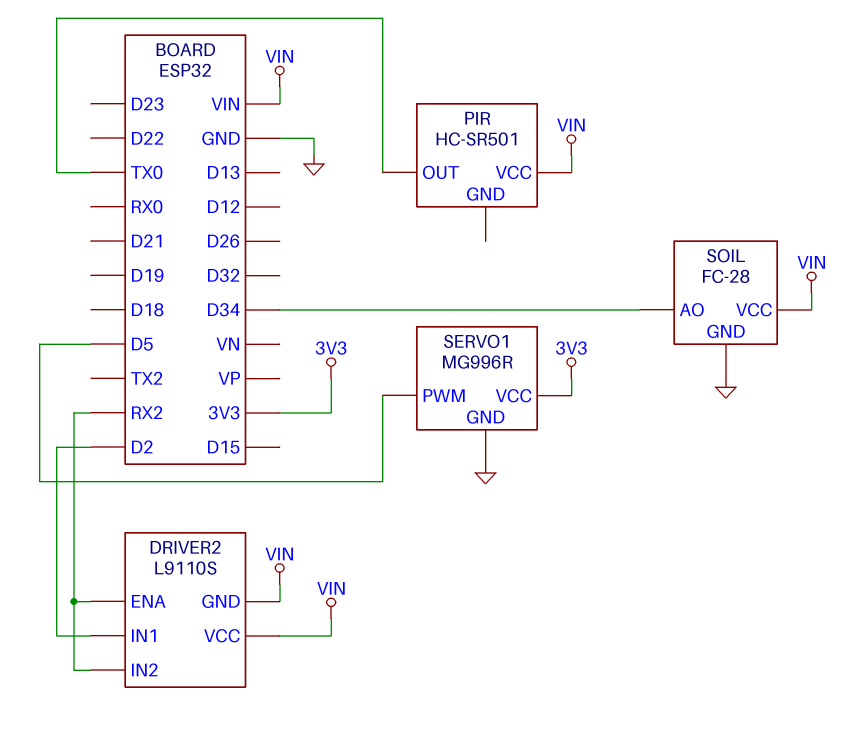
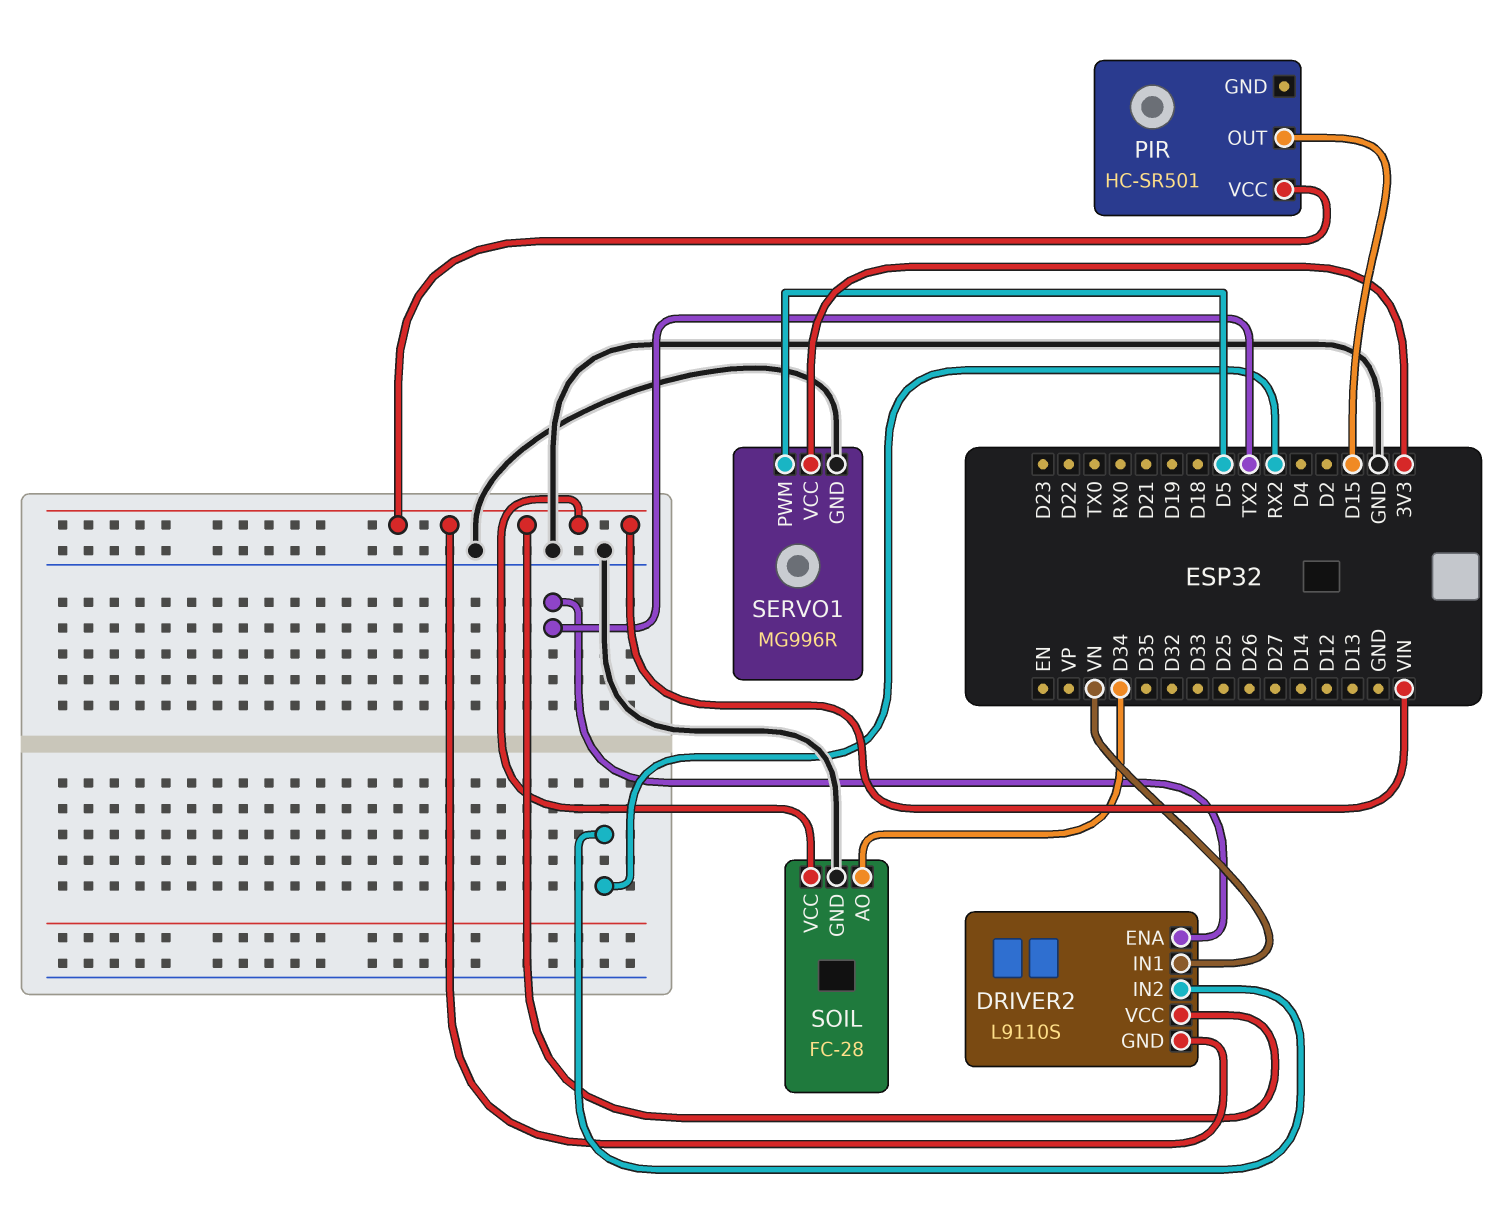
DRIVER2 pin ENA: RX2 -> TX2
DRIVER2 pin IN1: D2 -> VN
PIR pin OUT: TX0 -> D15

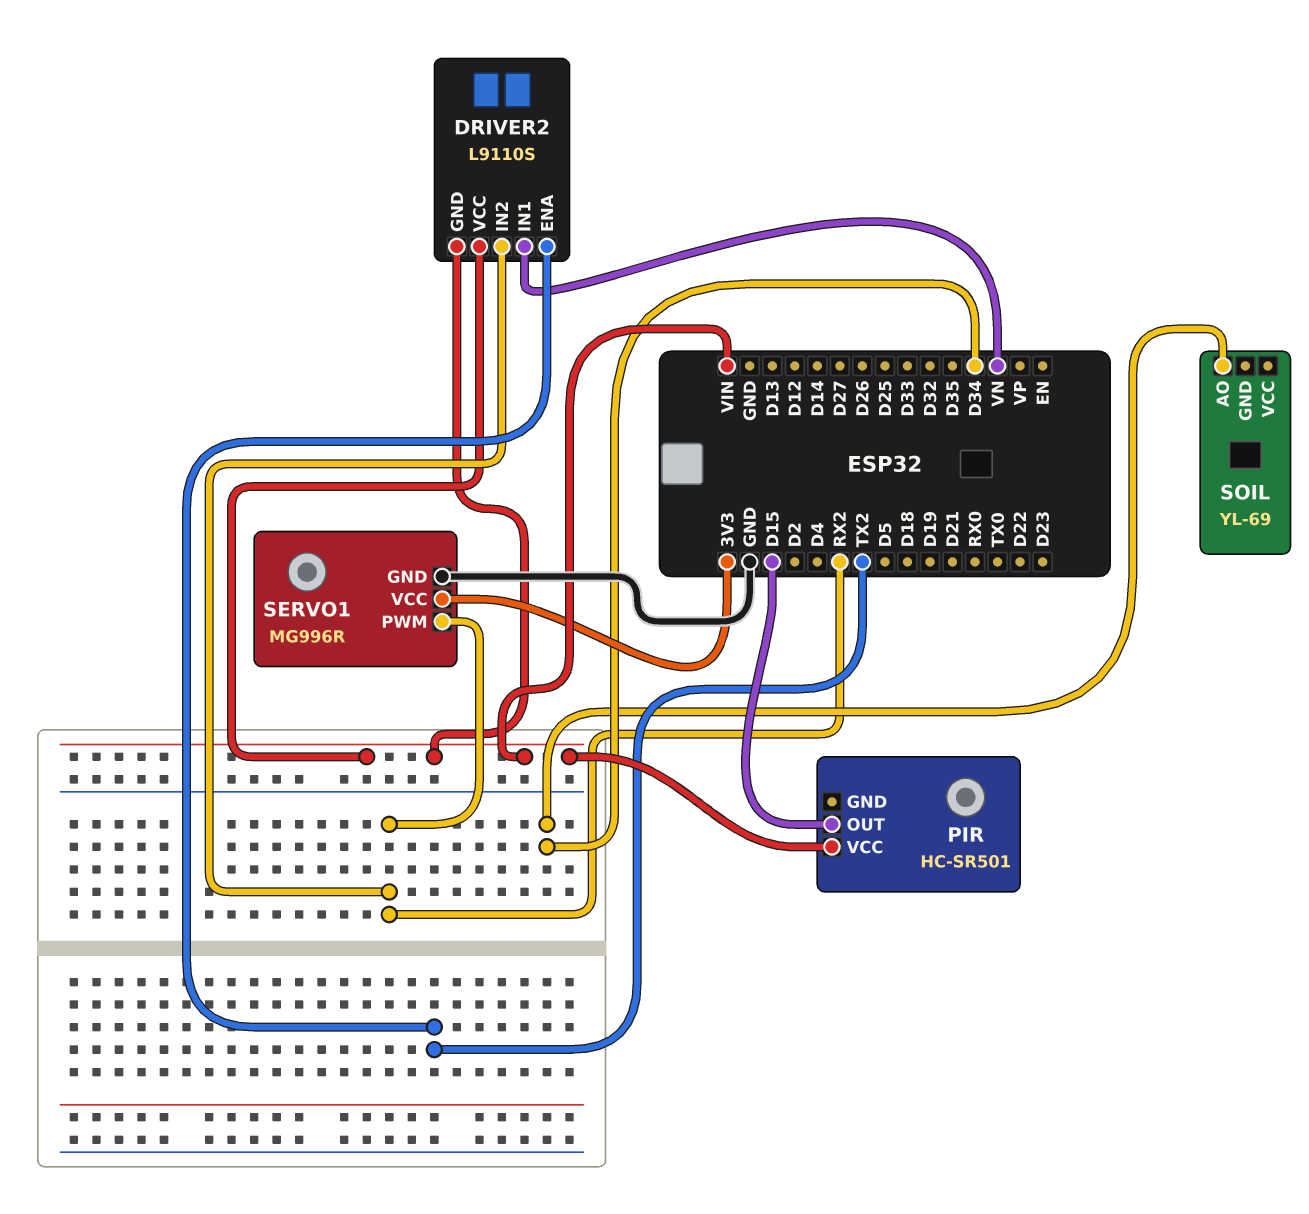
SERVO1 pin PWM: D5 -> RX2
SOIL: FC-28 -> YL-69
SOIL pin GND: GND -> none
SOIL pin VCC: VIN -> none

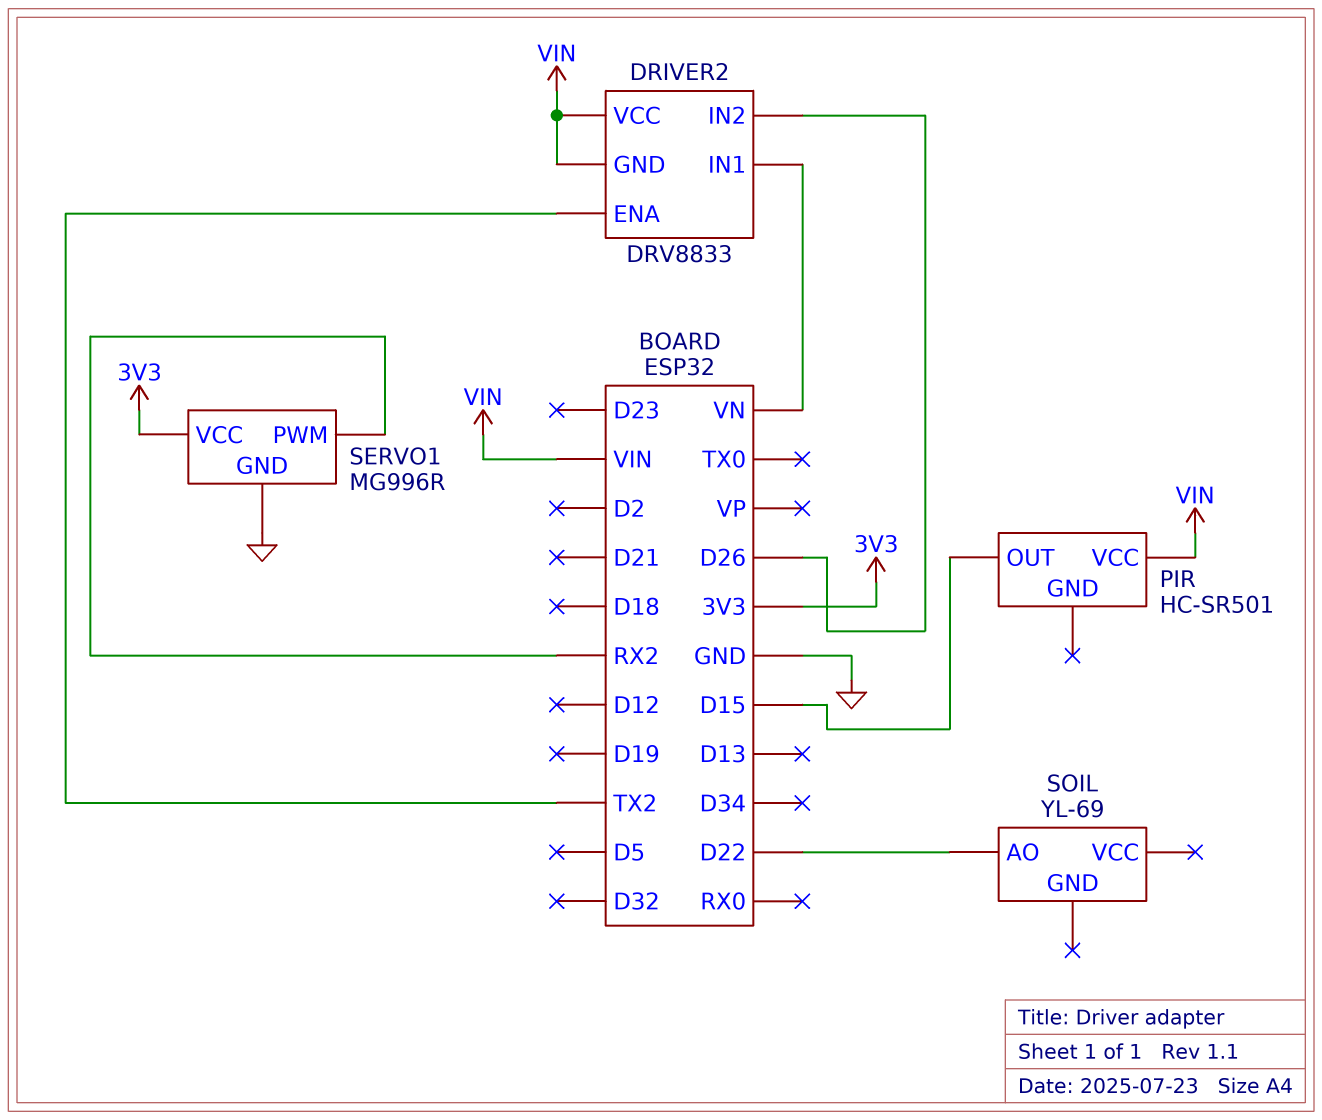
DRIVER2: L9110S -> DRV8833
DRIVER2 pin IN2: RX2 -> D26
SOIL pin AO: D34 -> D22

